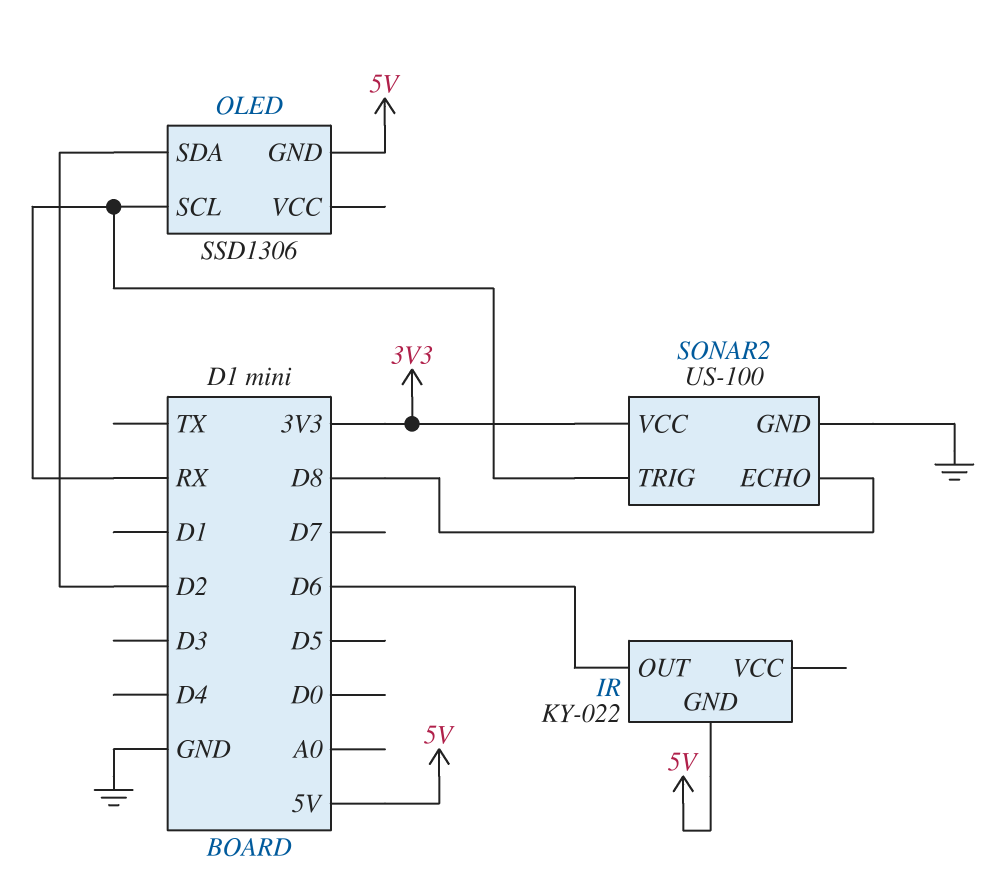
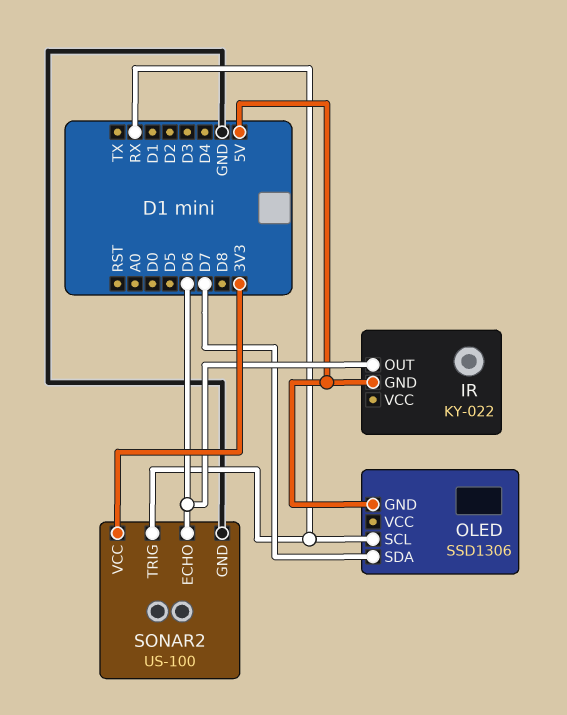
OLED pin SDA: D2 -> D7
SONAR2 pin ECHO: D8 -> D6

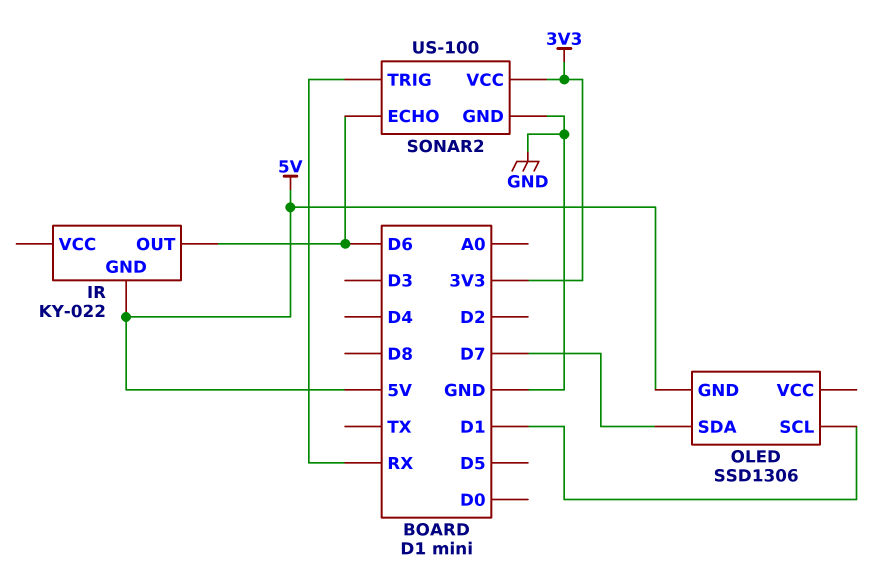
OLED pin SCL: RX -> D1

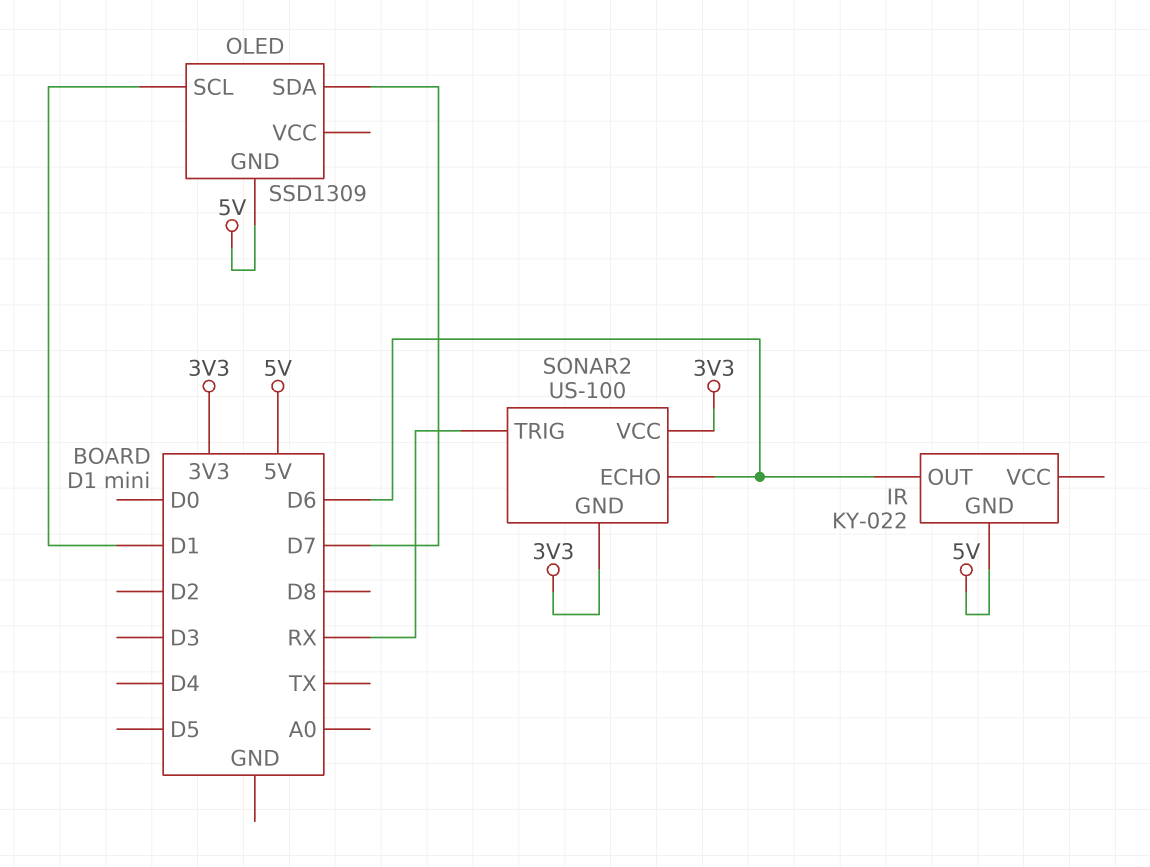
OLED: SSD1306 -> SSD1309
SONAR2 pin GND: GND -> 3V3

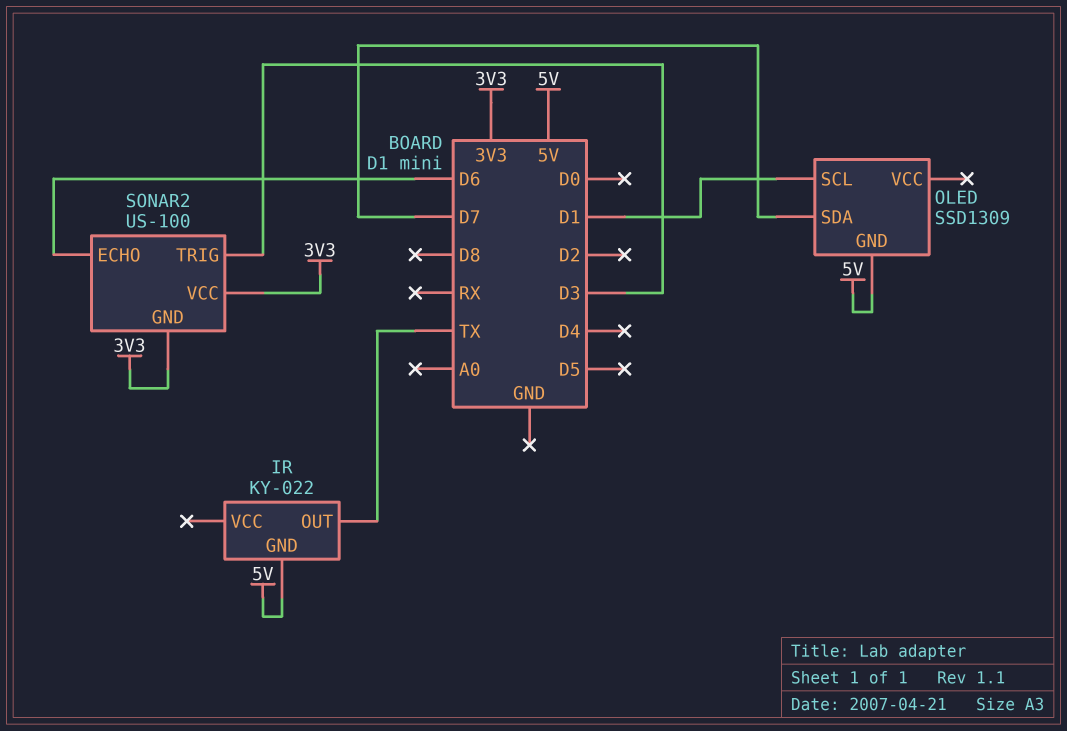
IR pin OUT: D6 -> TX
SONAR2 pin TRIG: RX -> D3

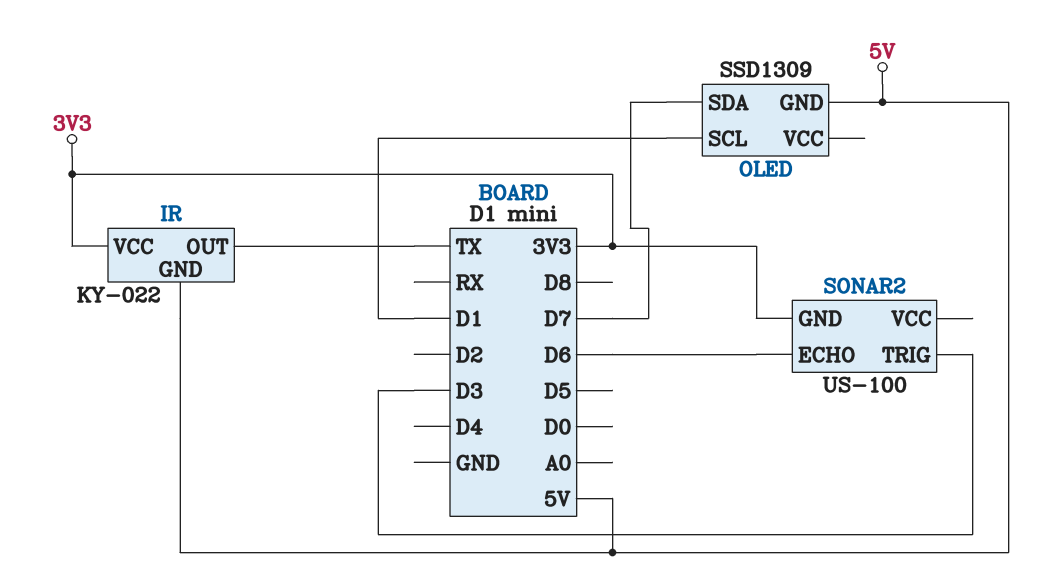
IR pin VCC: none -> 3V3
SONAR2 pin VCC: 3V3 -> none

